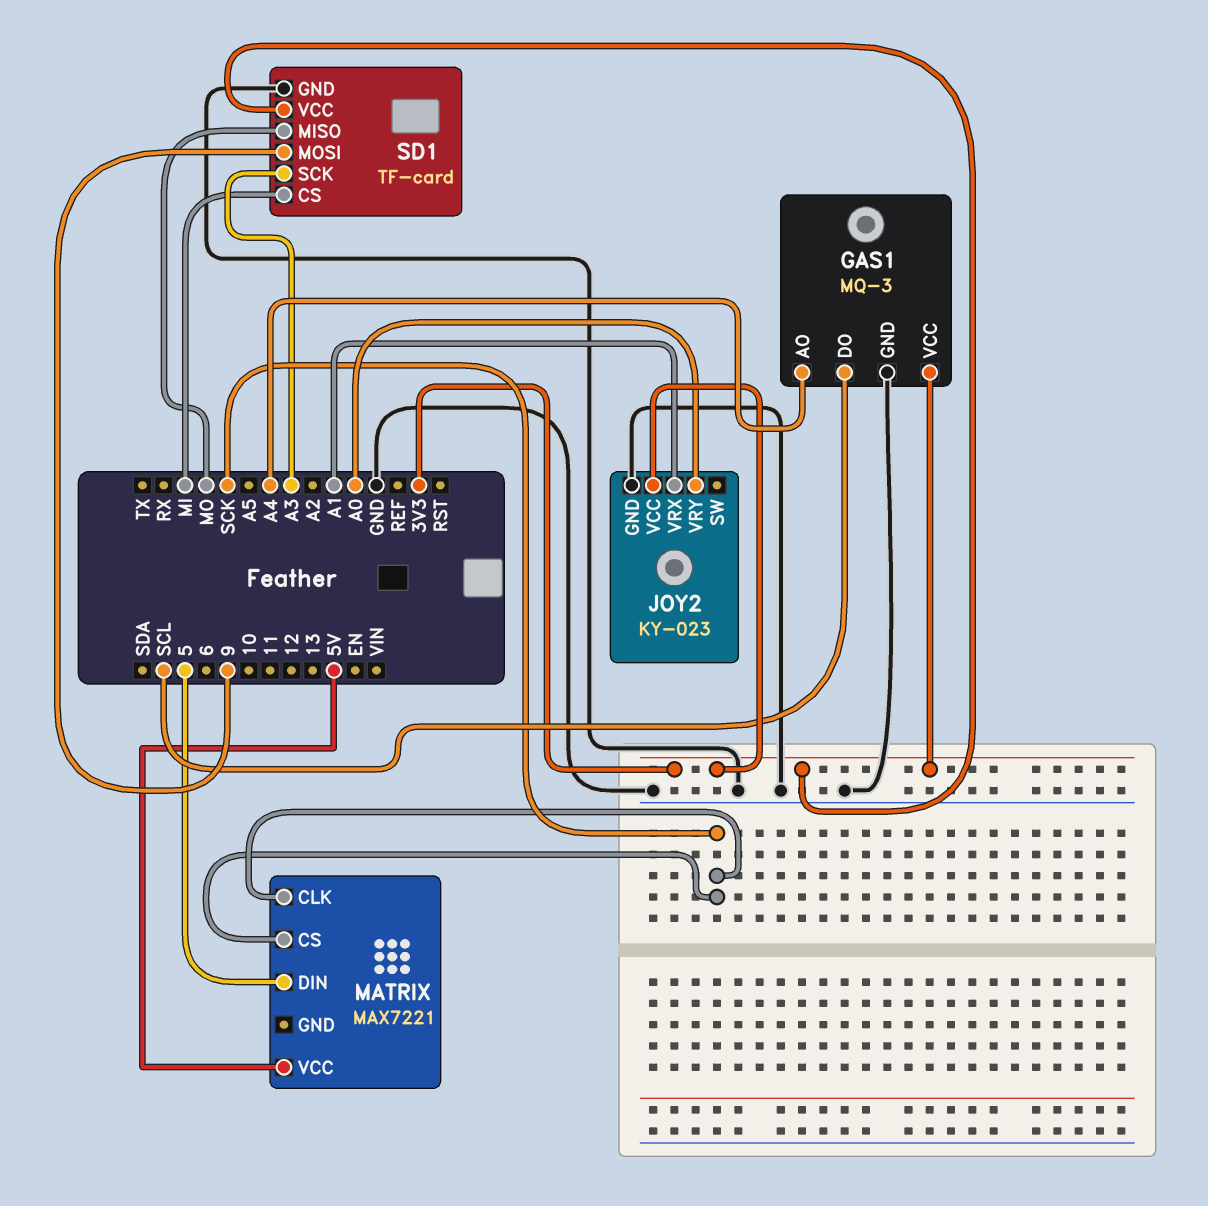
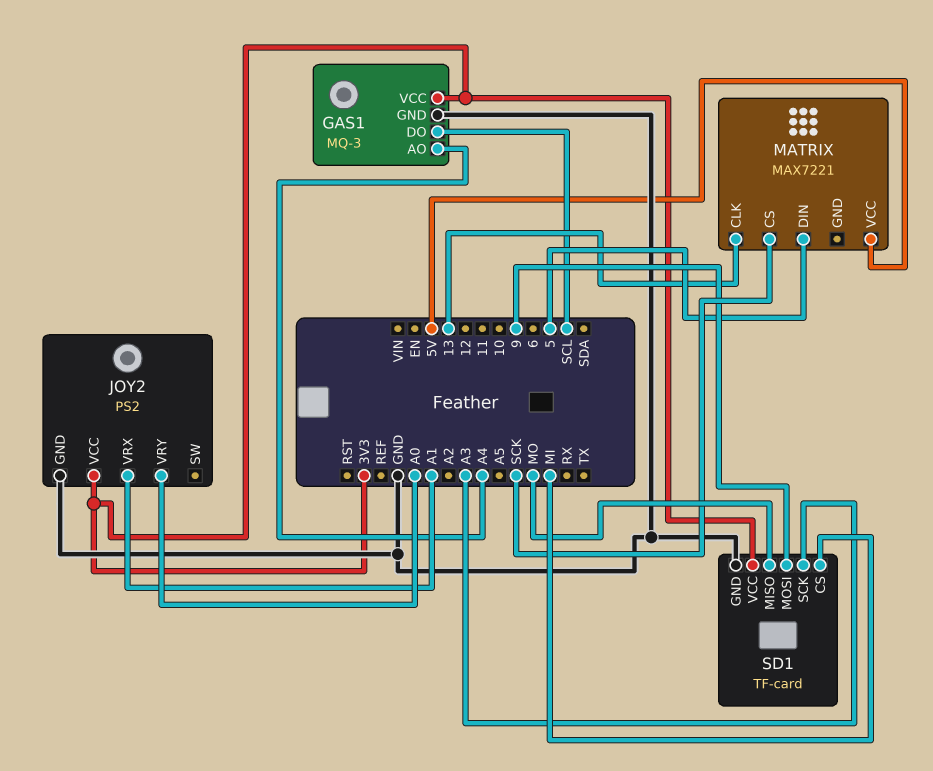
JOY2: KY-023 -> PS2
MATRIX pin CLK: SCK -> 13

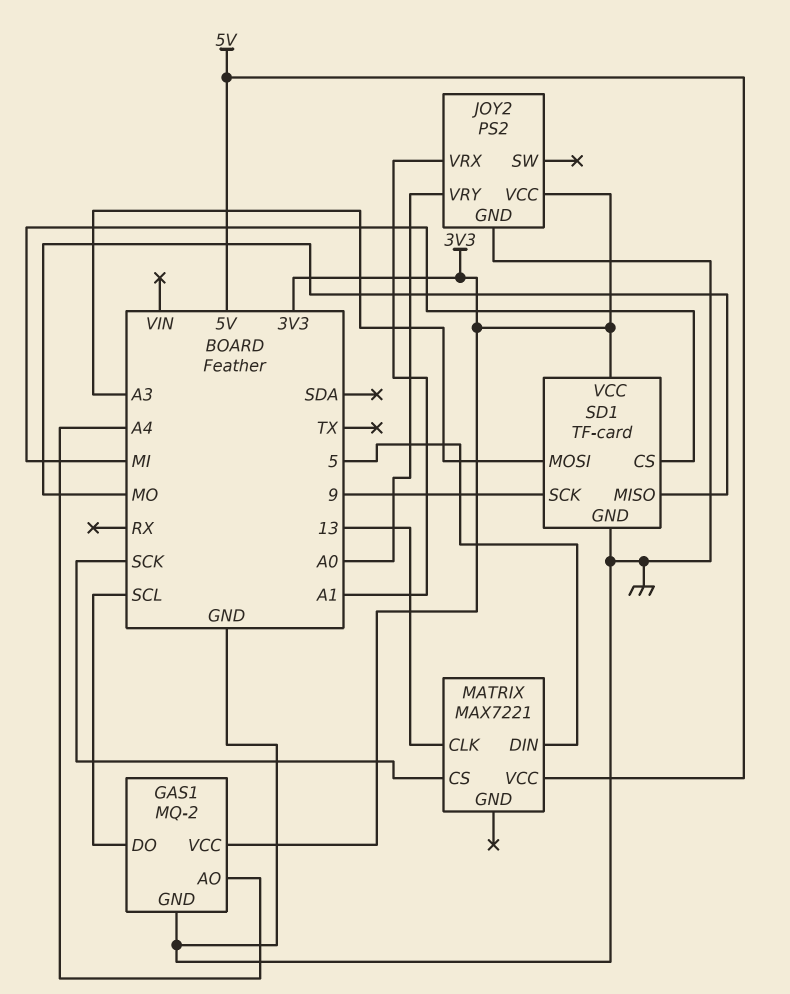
GAS1: MQ-3 -> MQ-2
SD1 pin MOSI: 9 -> A3
SD1 pin SCK: A3 -> 9

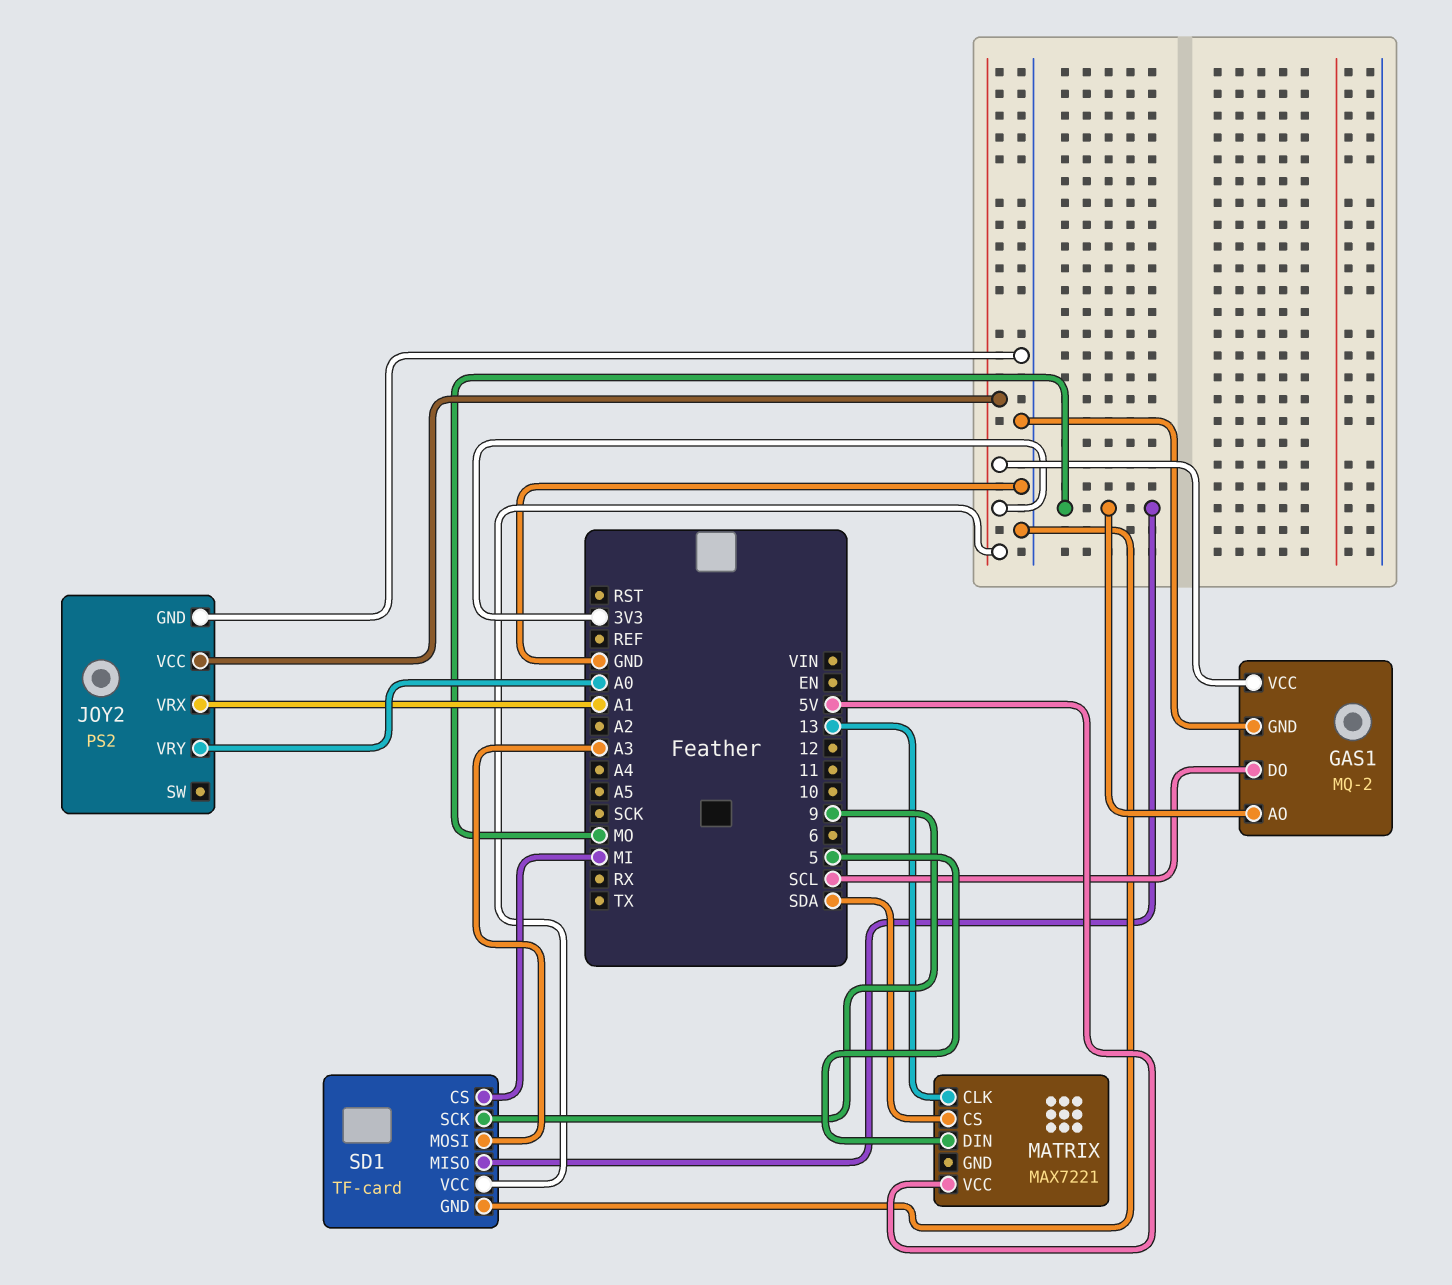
GAS1 pin AO: A4 -> MO
MATRIX pin CS: SCK -> SDA

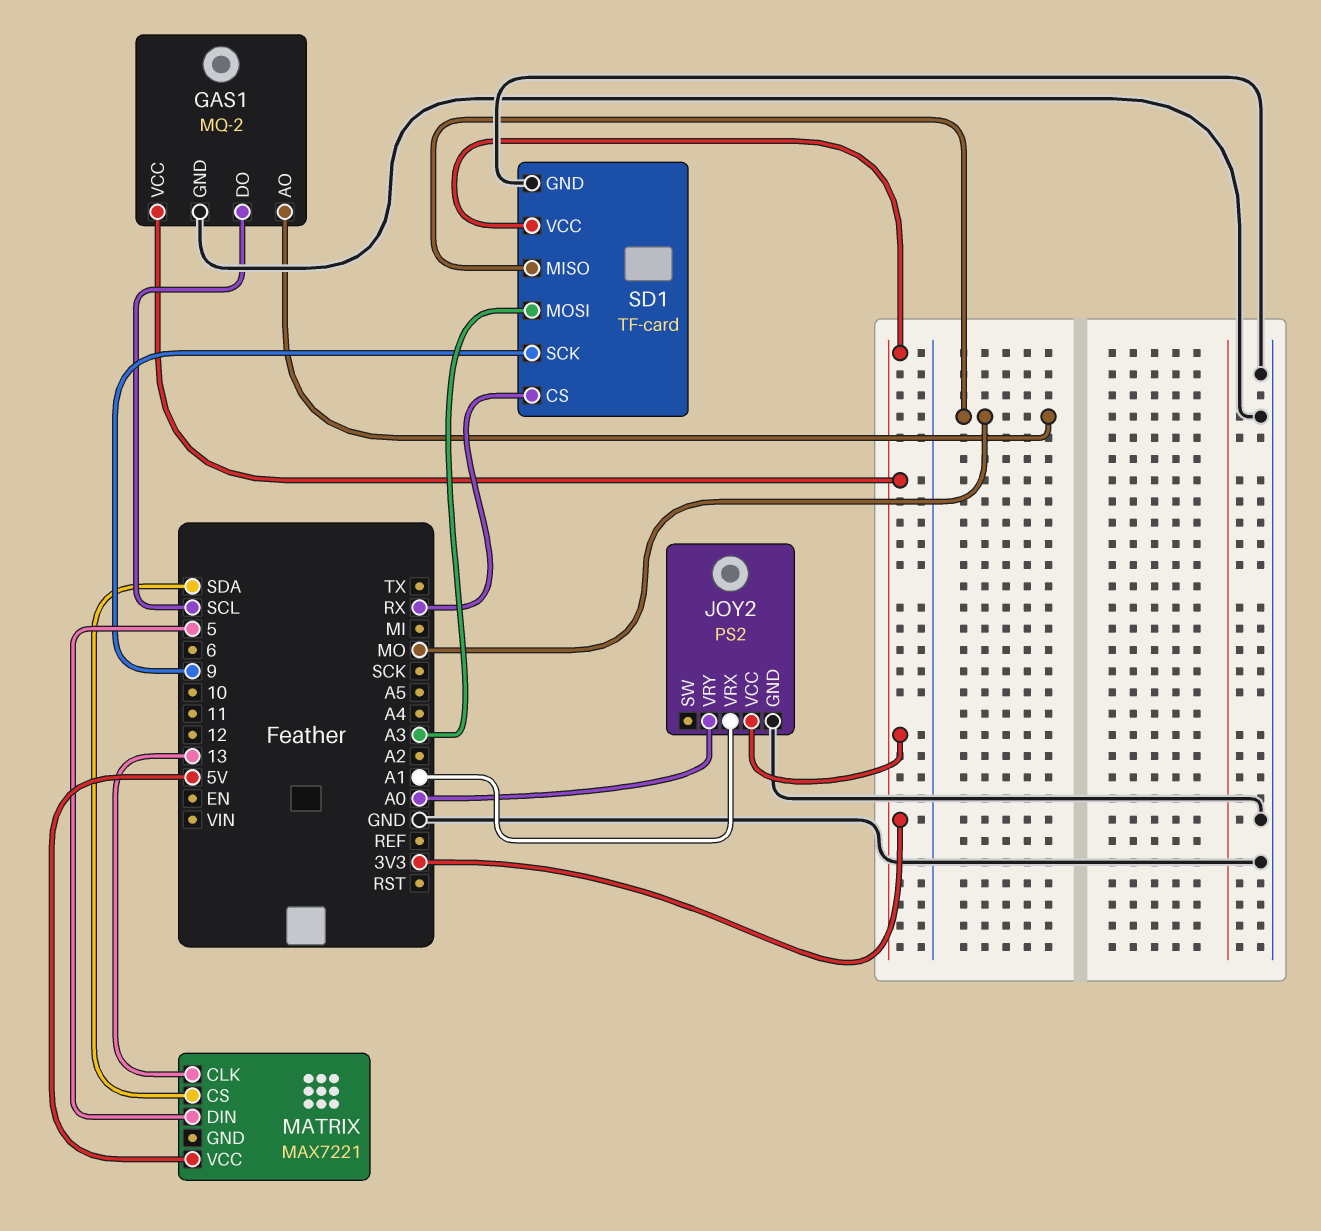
SD1 pin CS: MI -> RX

